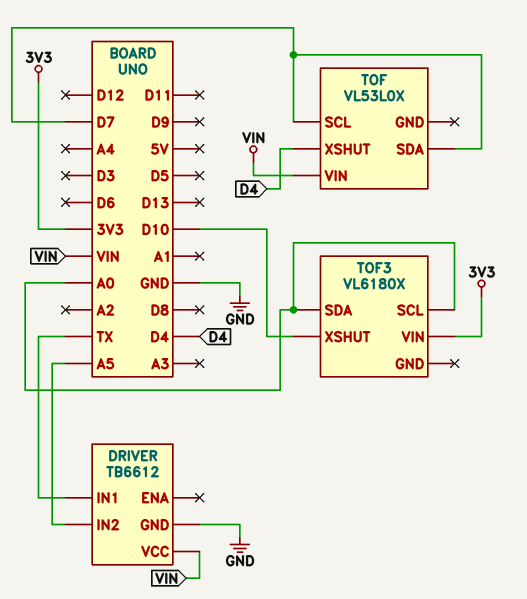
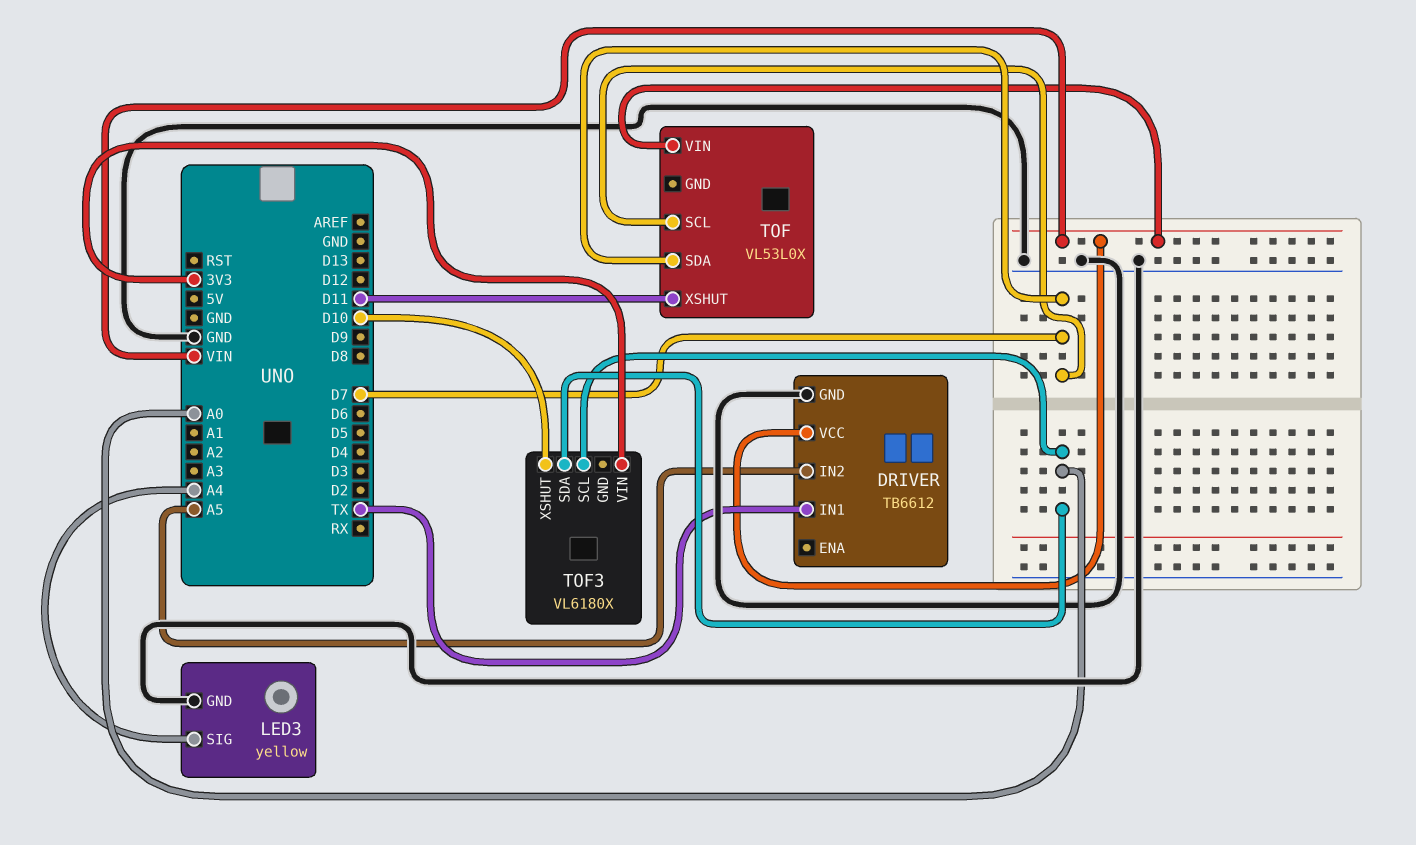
LED3: none -> yellow
LED3 pin GND: none -> GND
LED3 pin SIG: none -> A4
TOF pin XSHUT: D4 -> D11

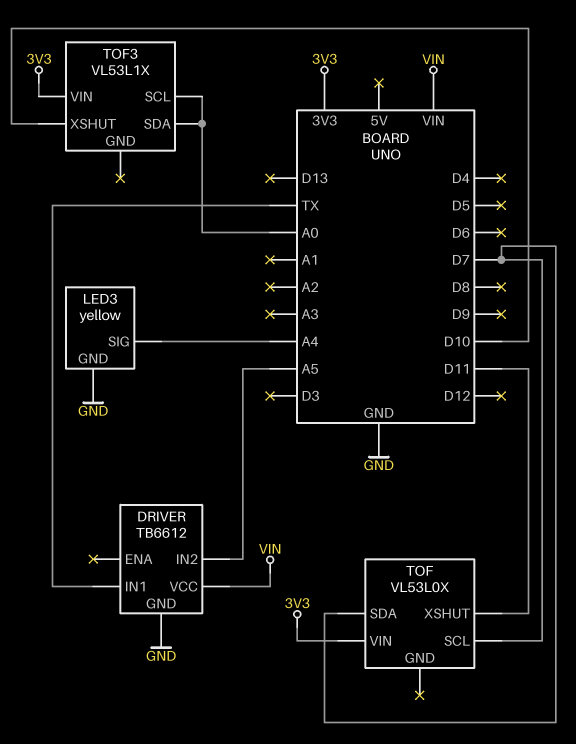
TOF pin VIN: VIN -> 3V3
TOF3: VL6180X -> VL53L1X

